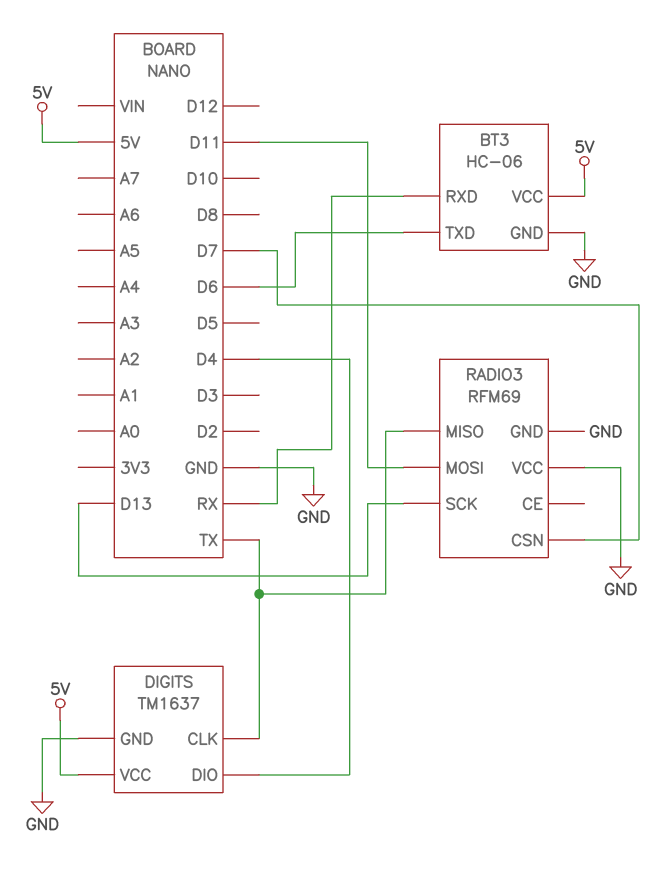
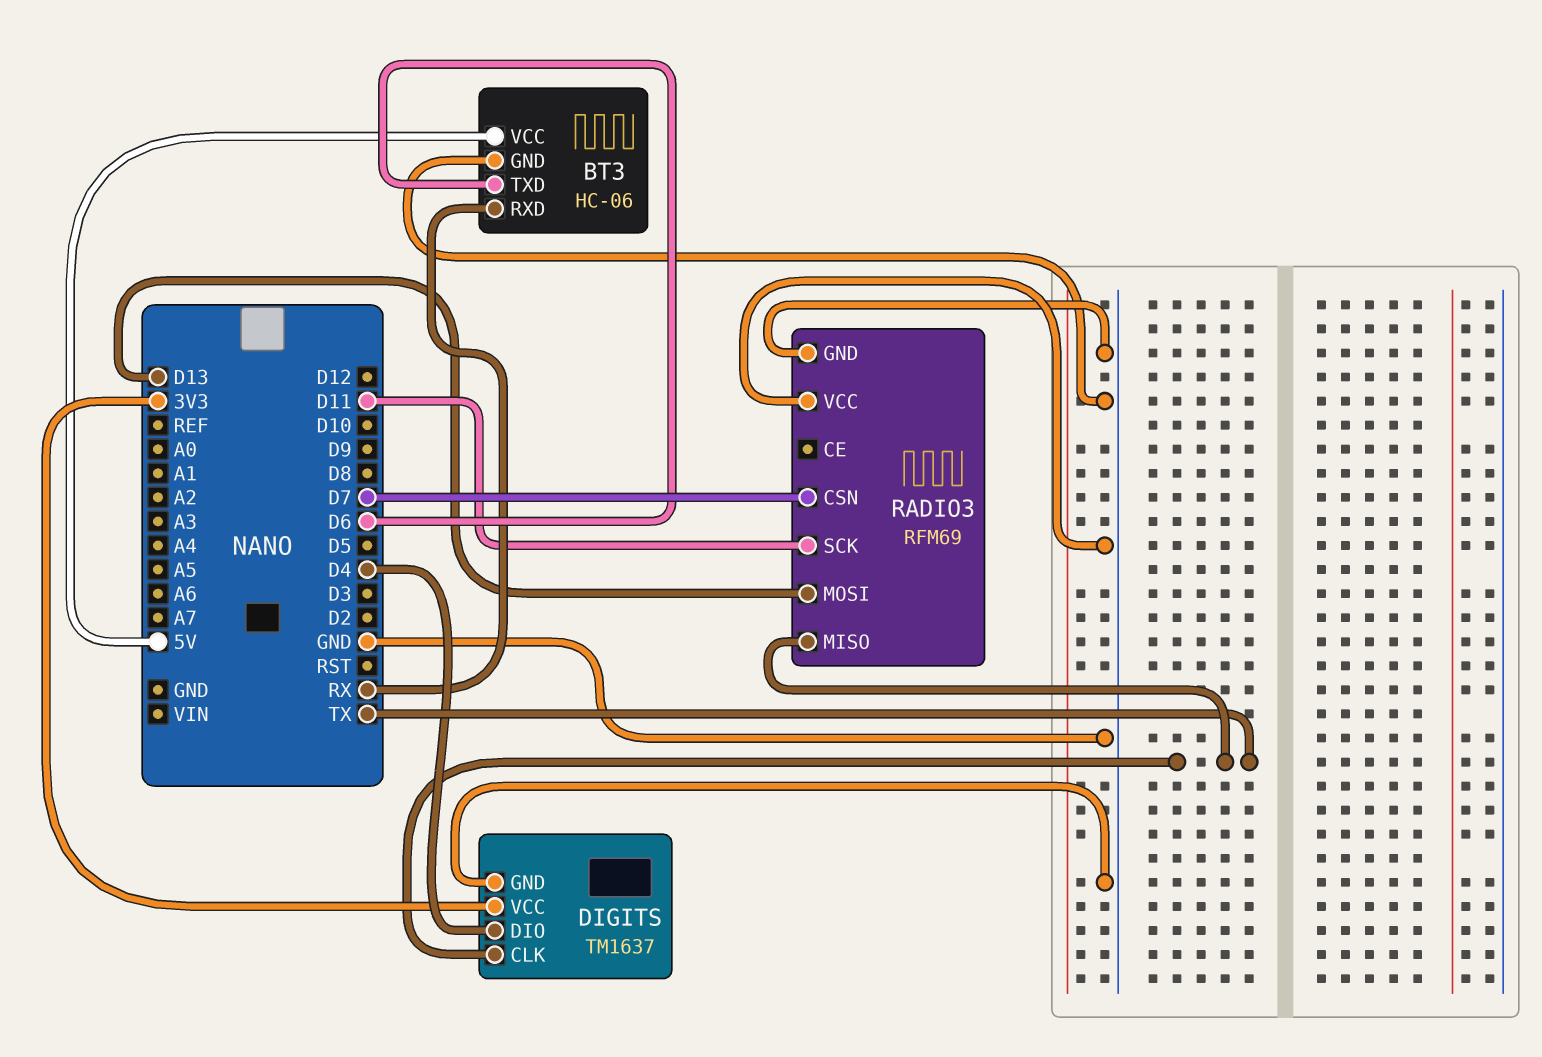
DIGITS pin VCC: 5V -> 3V3
RADIO3 pin MOSI: D11 -> D13
RADIO3 pin SCK: D13 -> D11

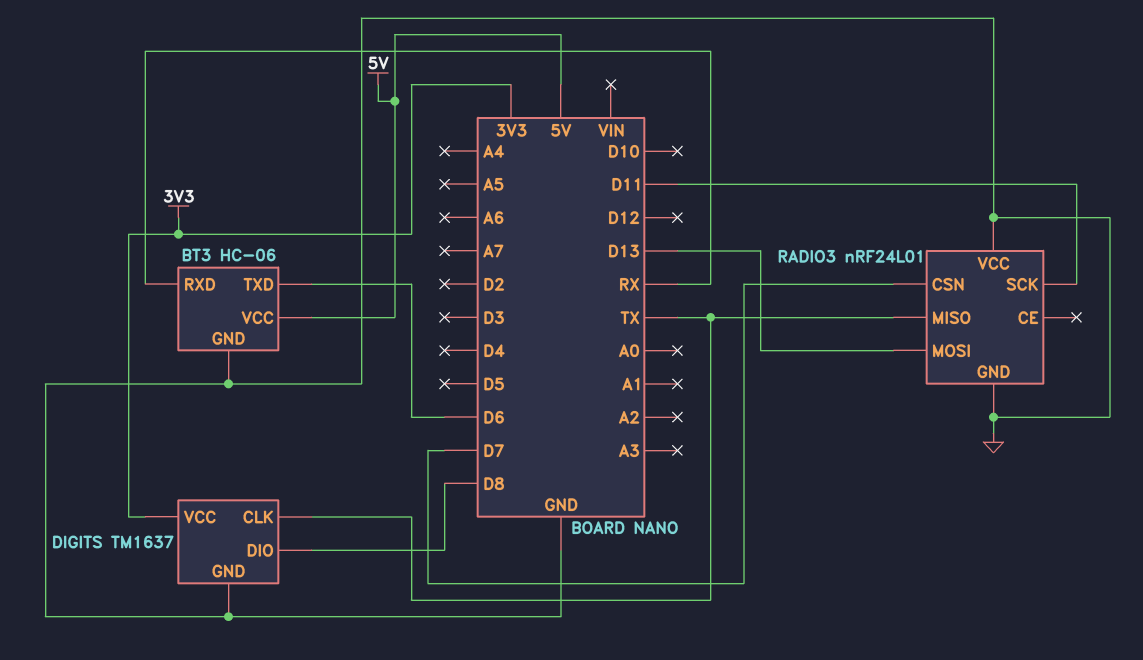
DIGITS pin DIO: D4 -> D8
RADIO3: RFM69 -> nRF24L01

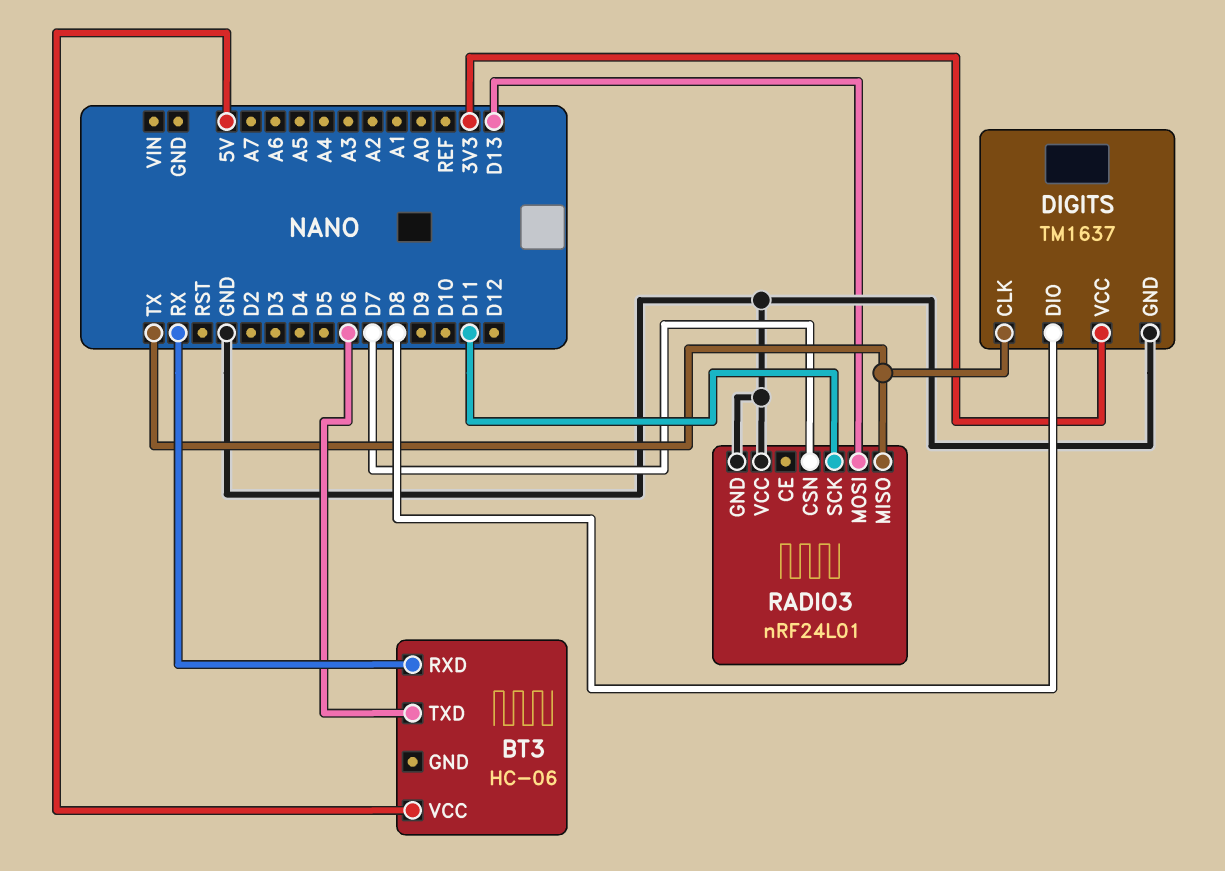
BT3 pin GND: GND -> none

